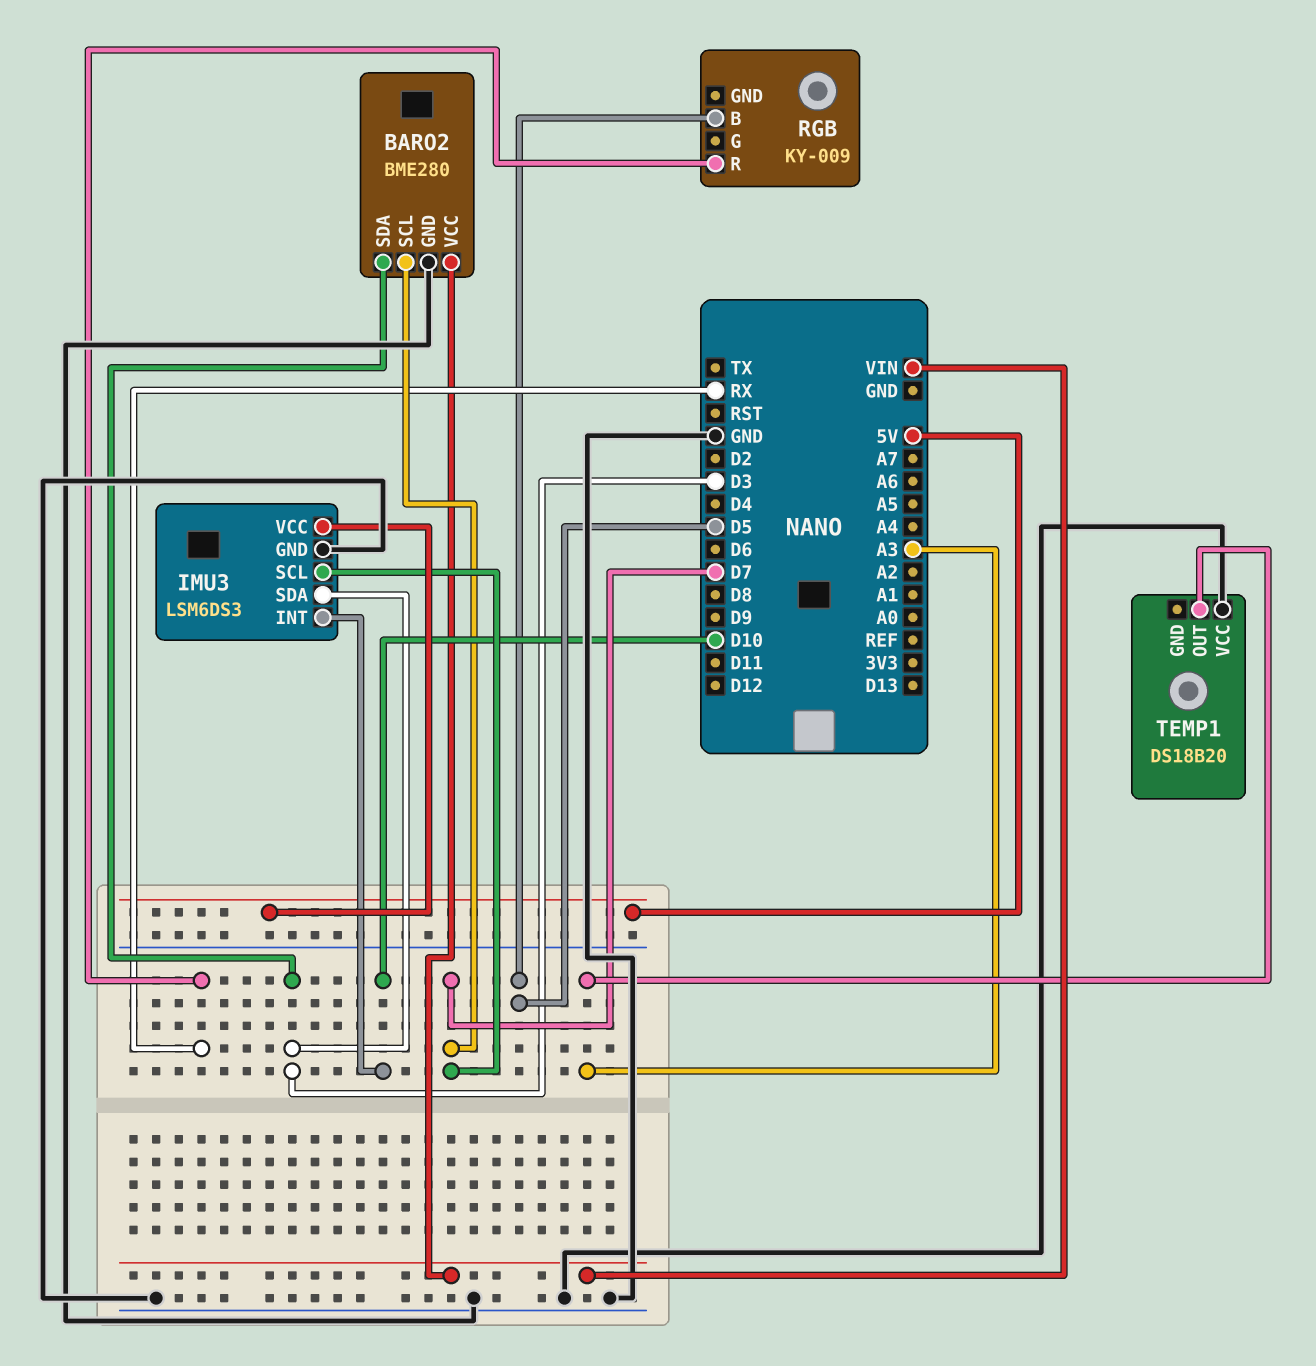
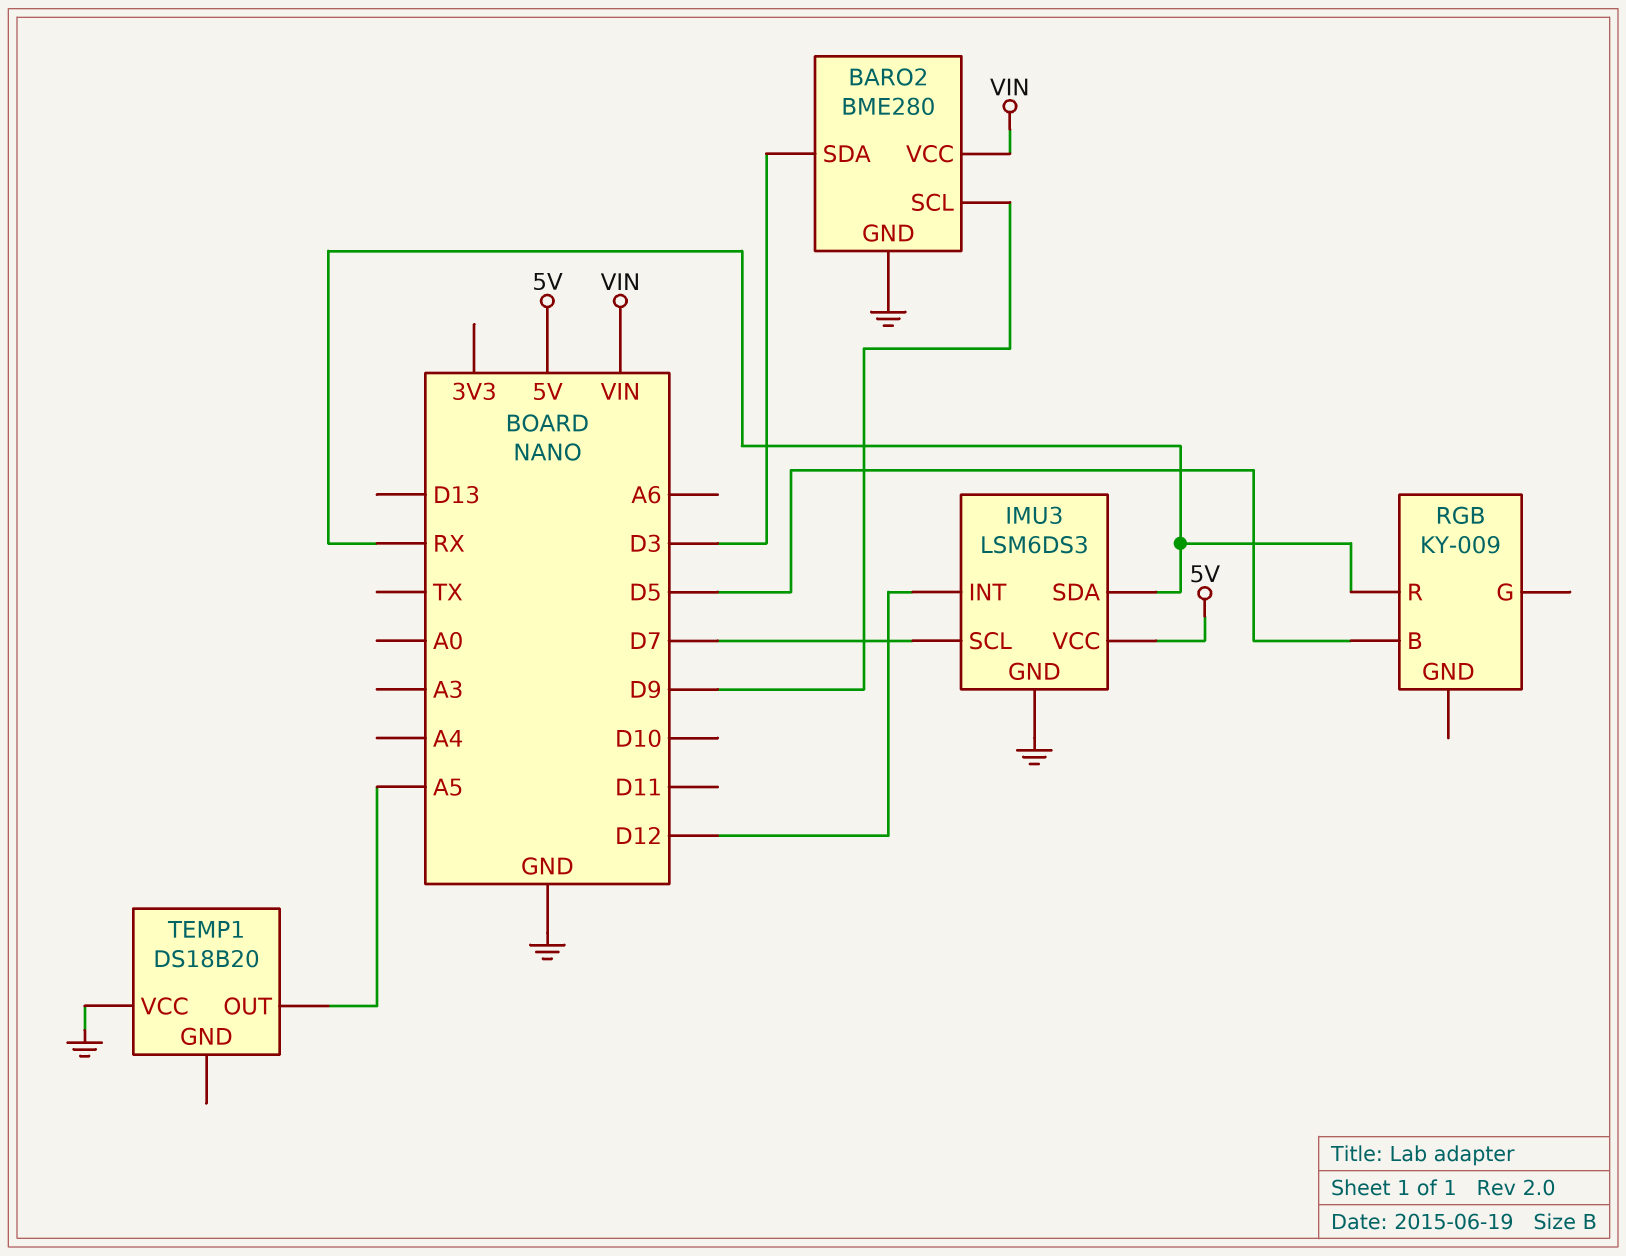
BARO2 pin SCL: D7 -> D9
IMU3 pin INT: D10 -> D12
IMU3 pin SDA: D3 -> RX
TEMP1 pin OUT: A3 -> A5

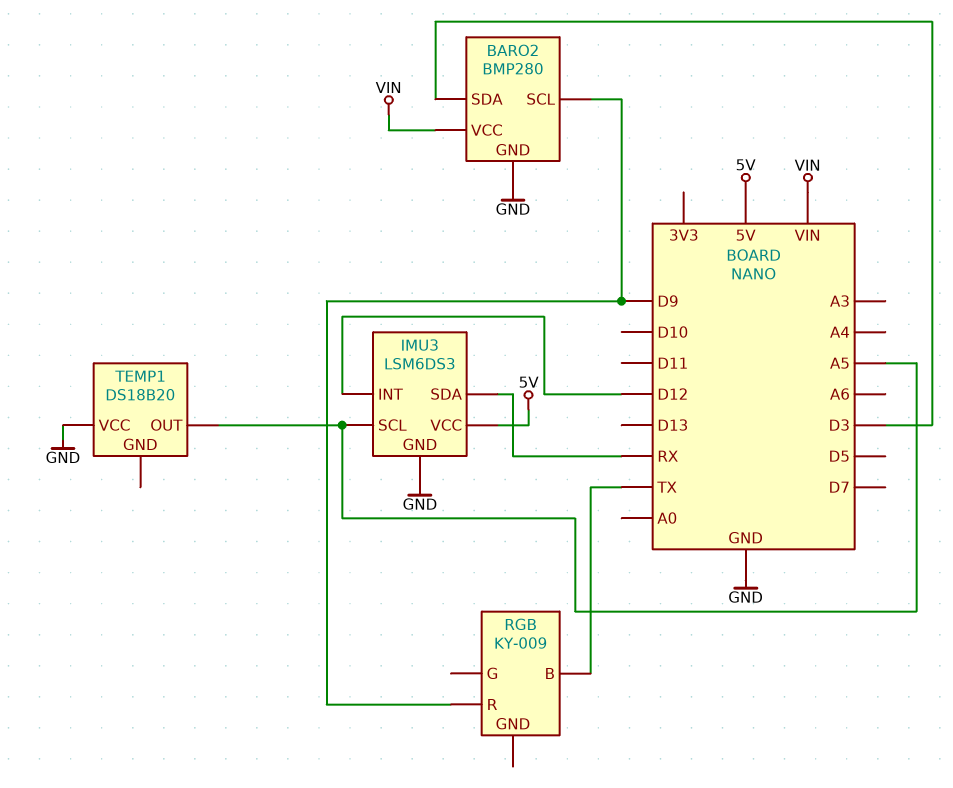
BARO2: BME280 -> BMP280
IMU3 pin SCL: D7 -> A5
RGB pin B: D5 -> TX
RGB pin R: RX -> D9

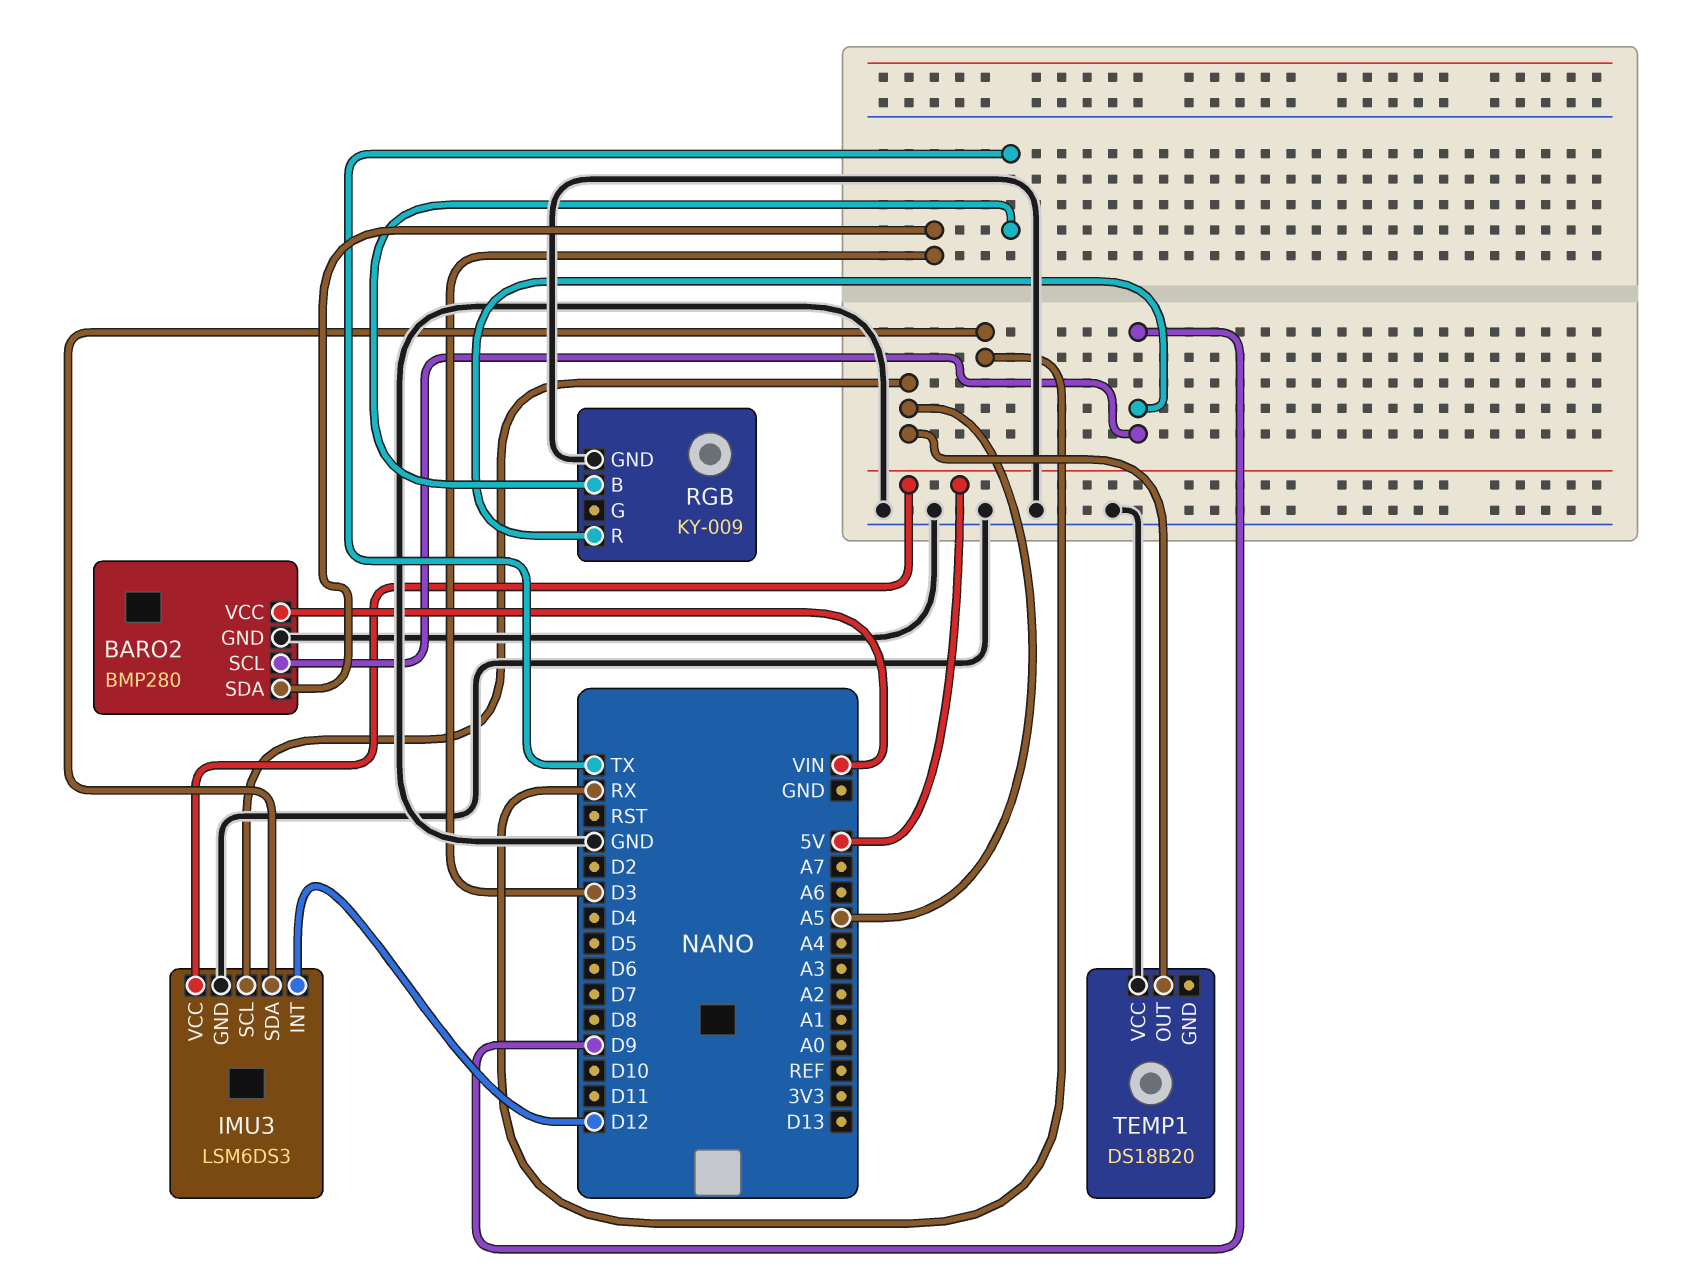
RGB pin GND: none -> GND

